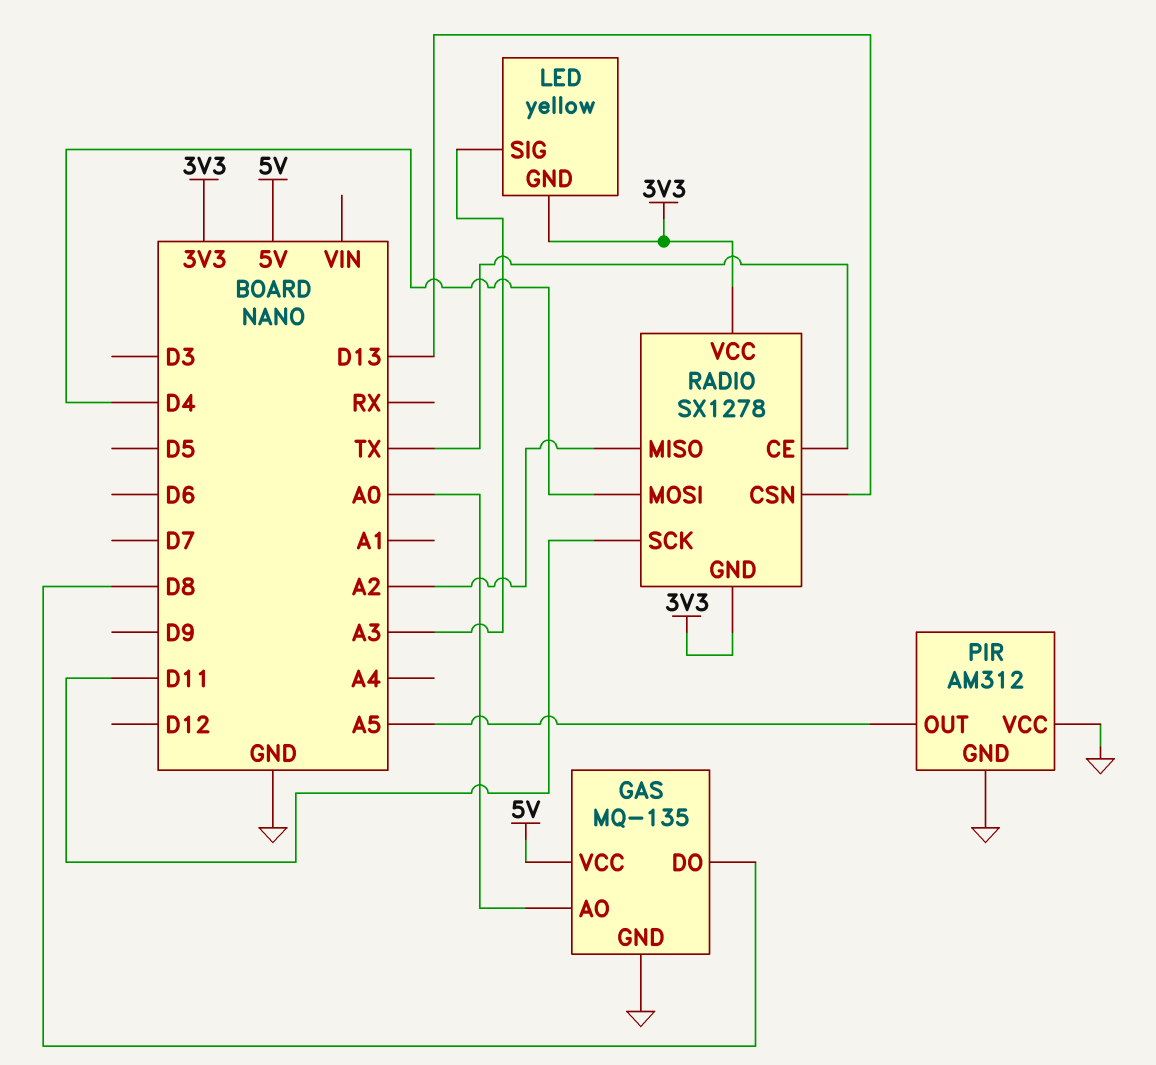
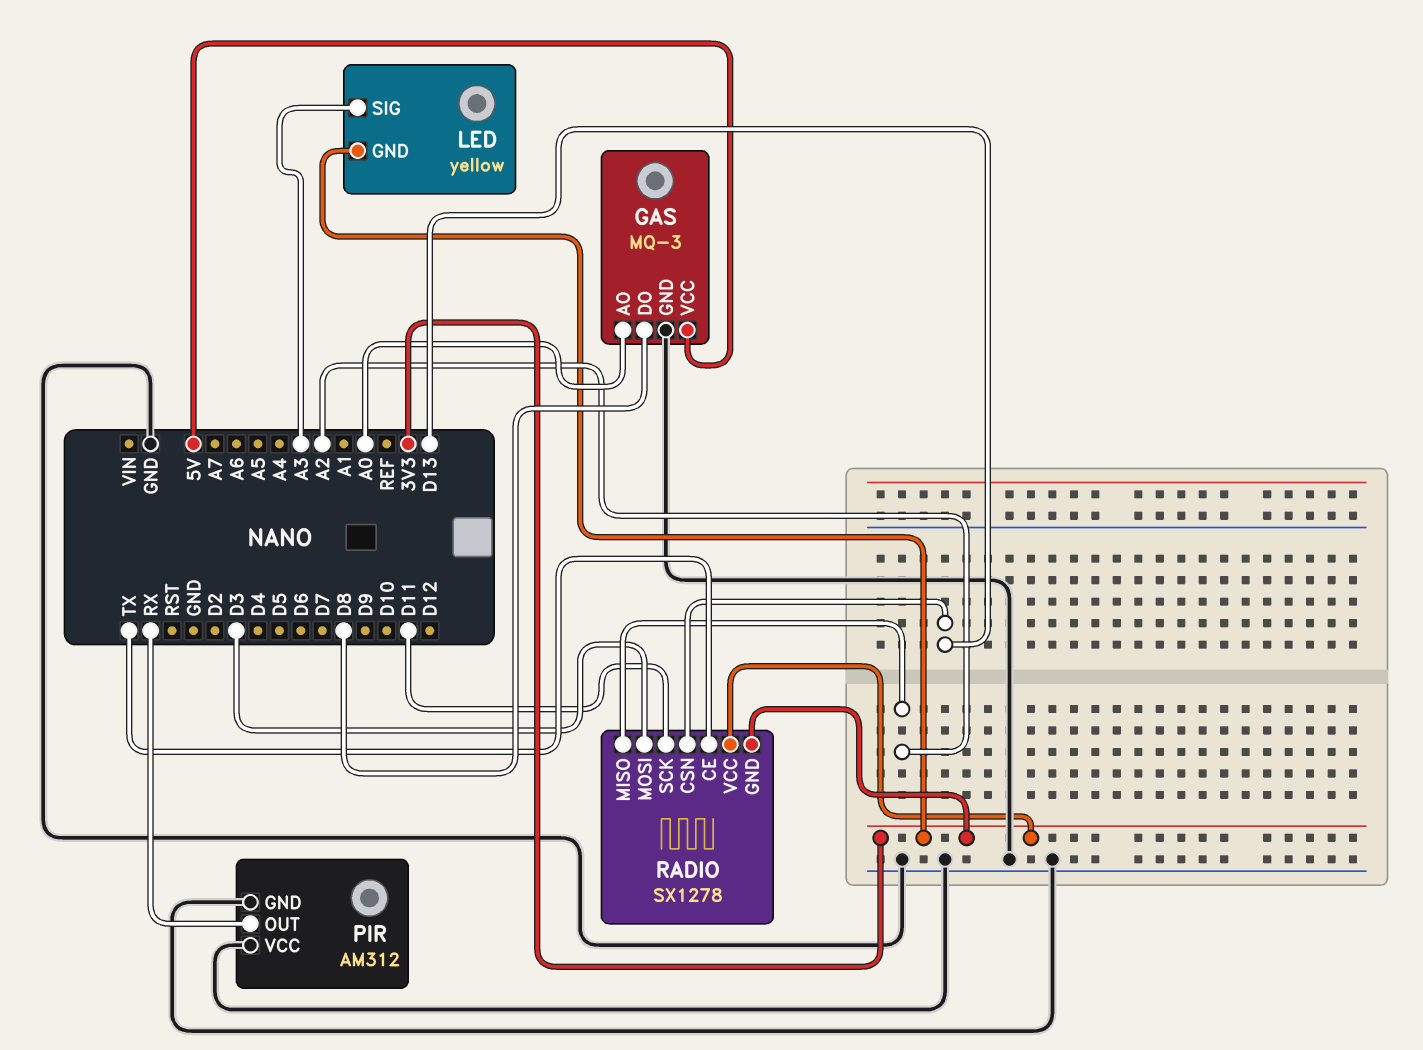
GAS: MQ-135 -> MQ-3
PIR pin OUT: A5 -> RX
RADIO pin MOSI: D4 -> D3

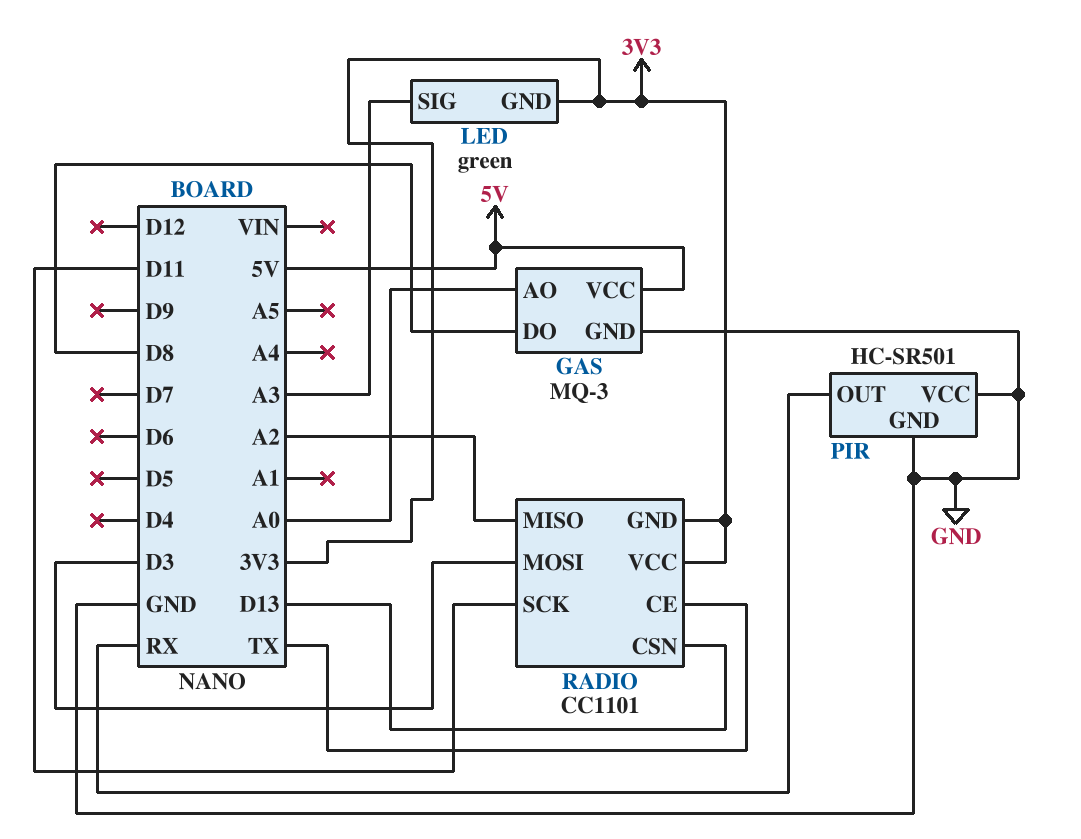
LED: yellow -> green
PIR: AM312 -> HC-SR501
RADIO: SX1278 -> CC1101

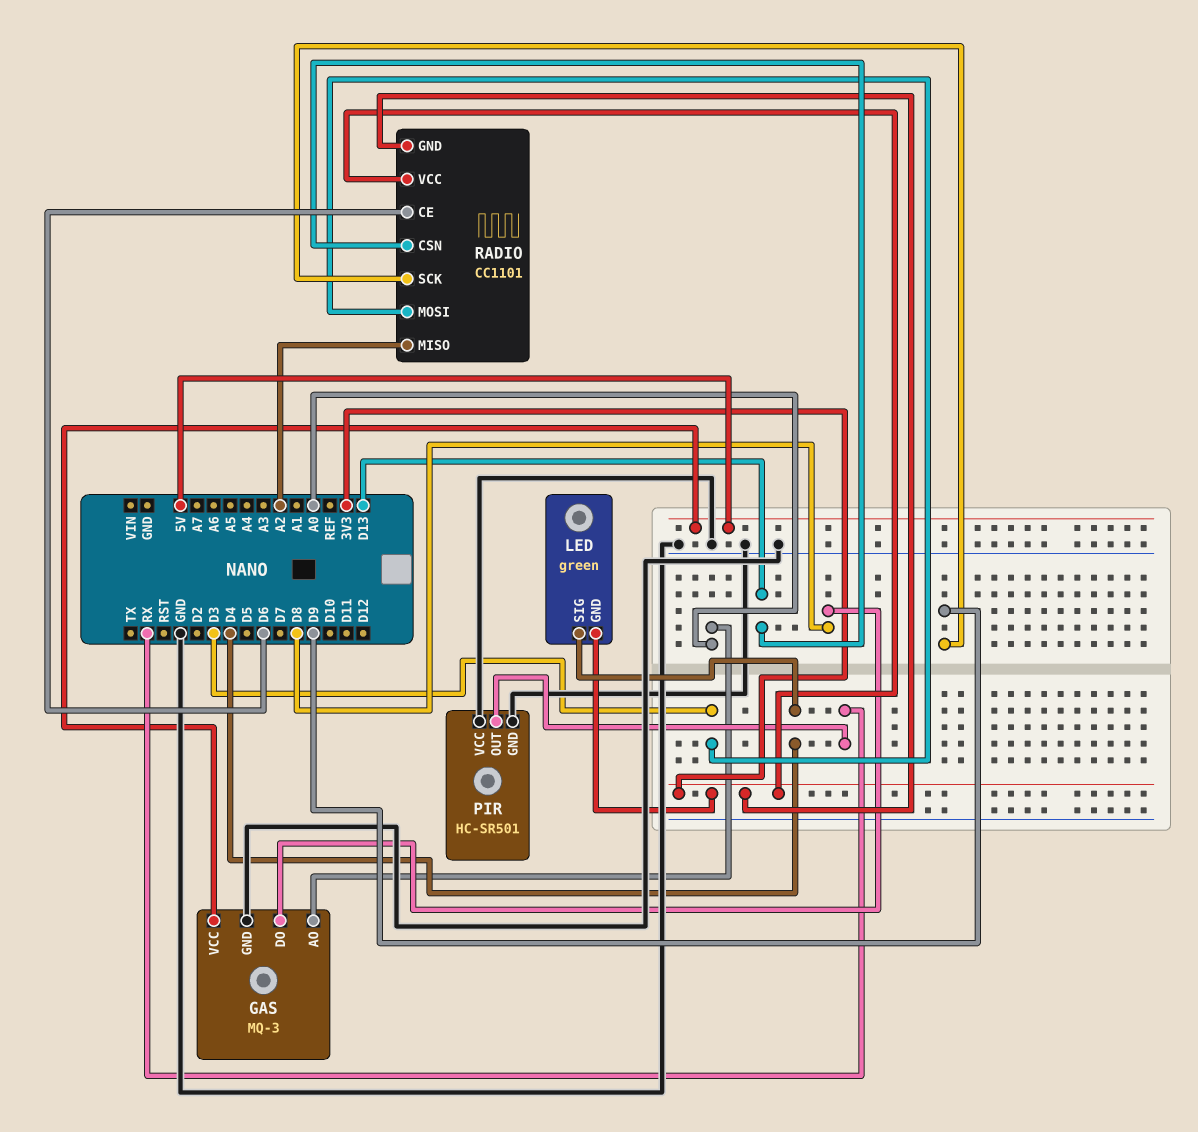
LED pin SIG: A3 -> D4
RADIO pin CE: TX -> D6
RADIO pin SCK: D11 -> D9

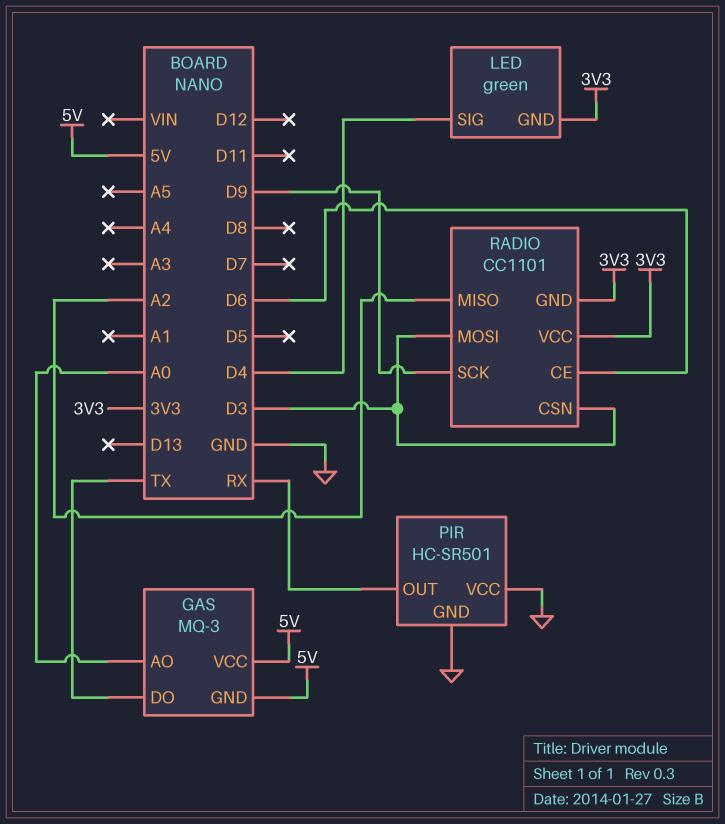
GAS pin DO: D8 -> TX
GAS pin GND: GND -> 5V
RADIO pin CSN: D13 -> D3

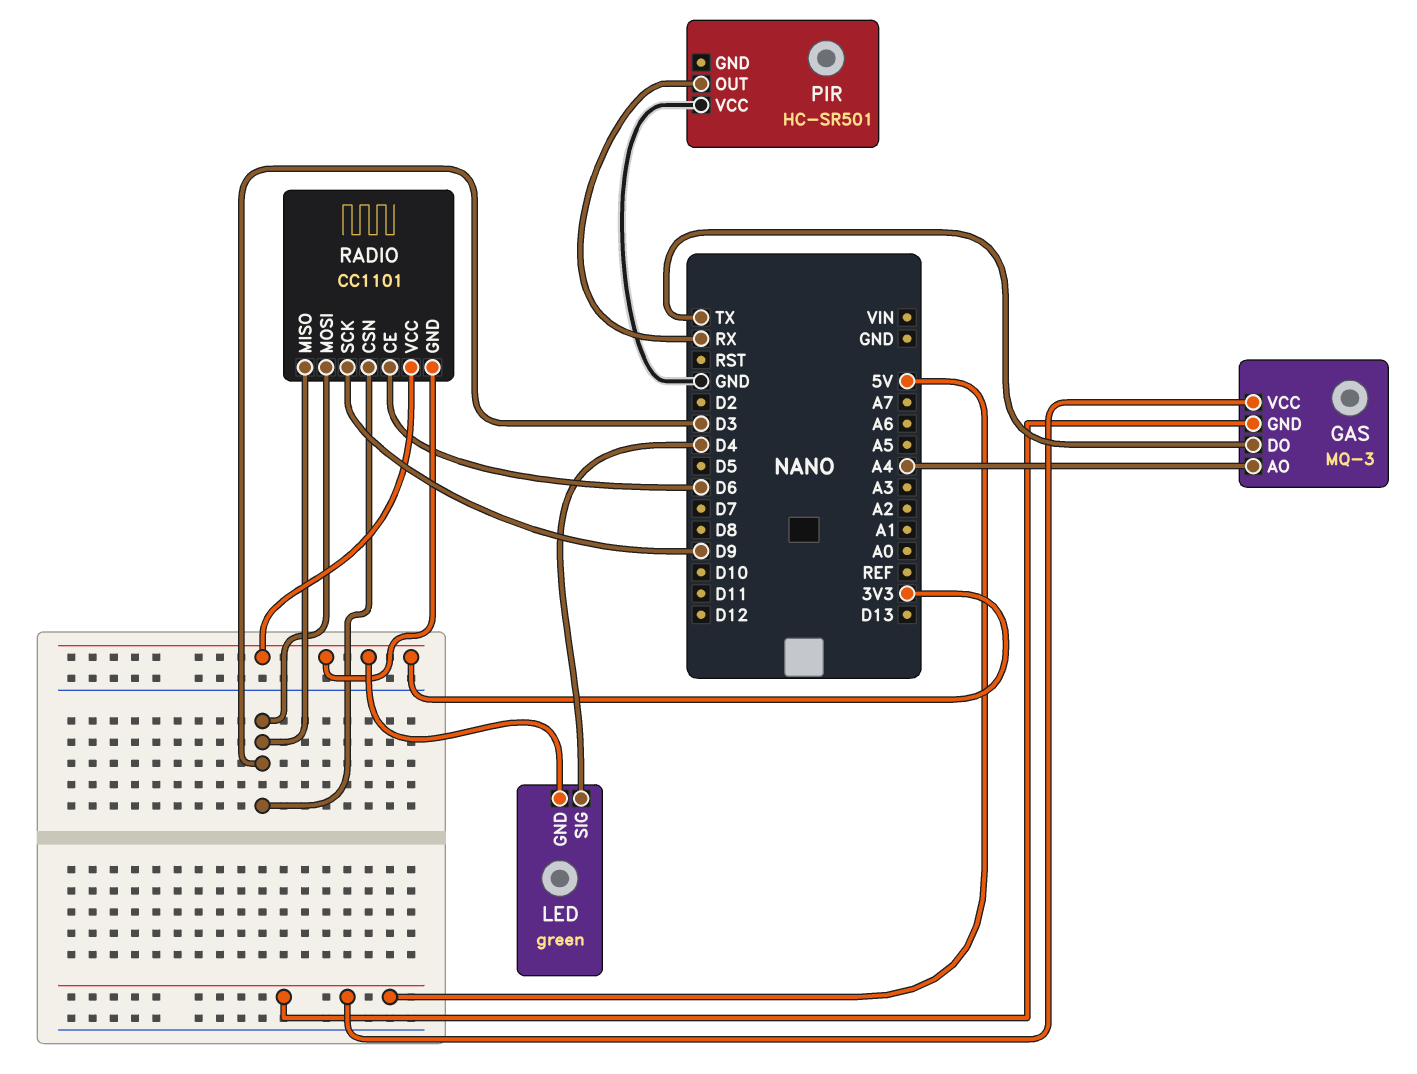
GAS pin AO: A0 -> A4
PIR pin GND: GND -> none
RADIO pin MISO: A2 -> D3

